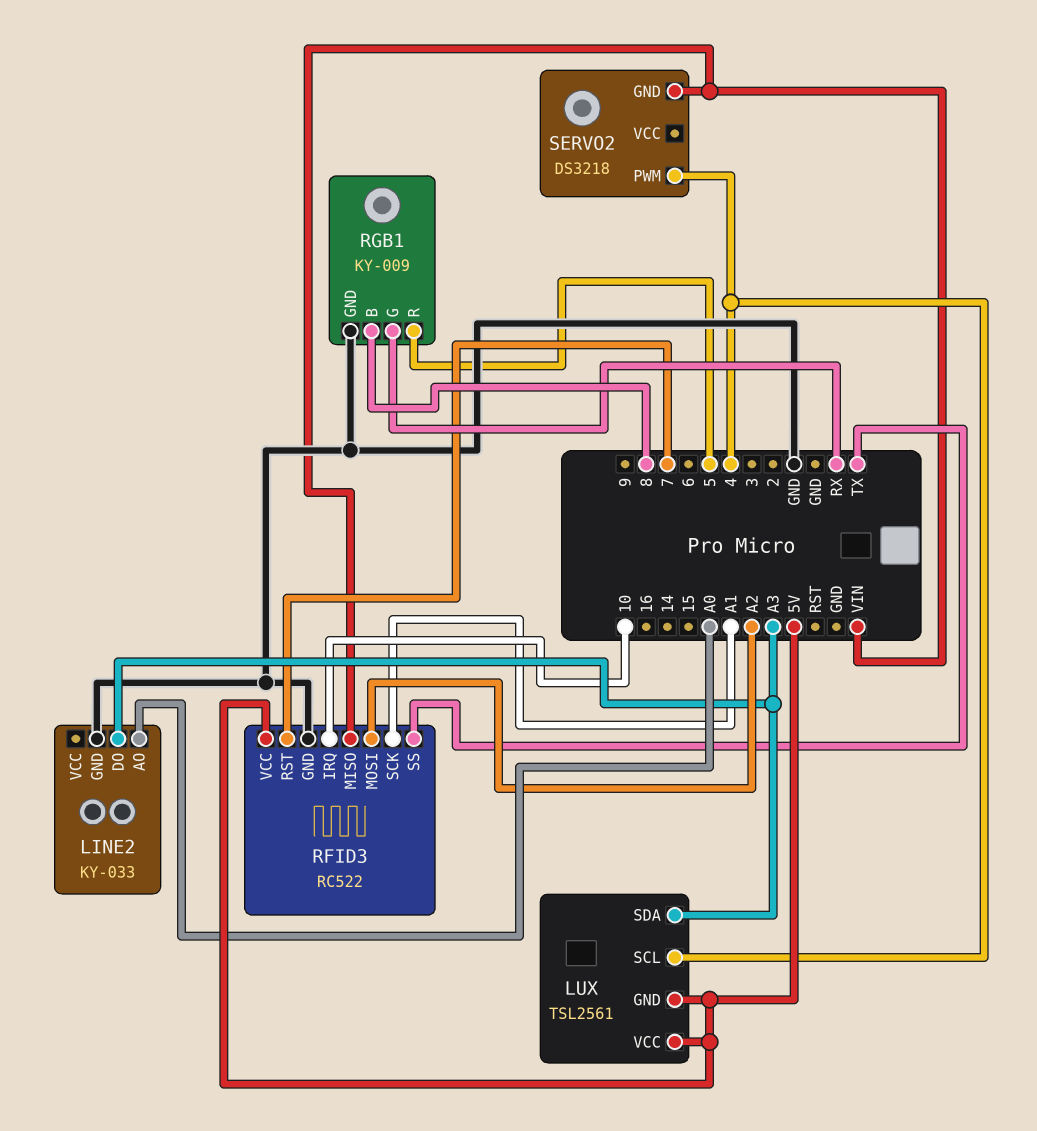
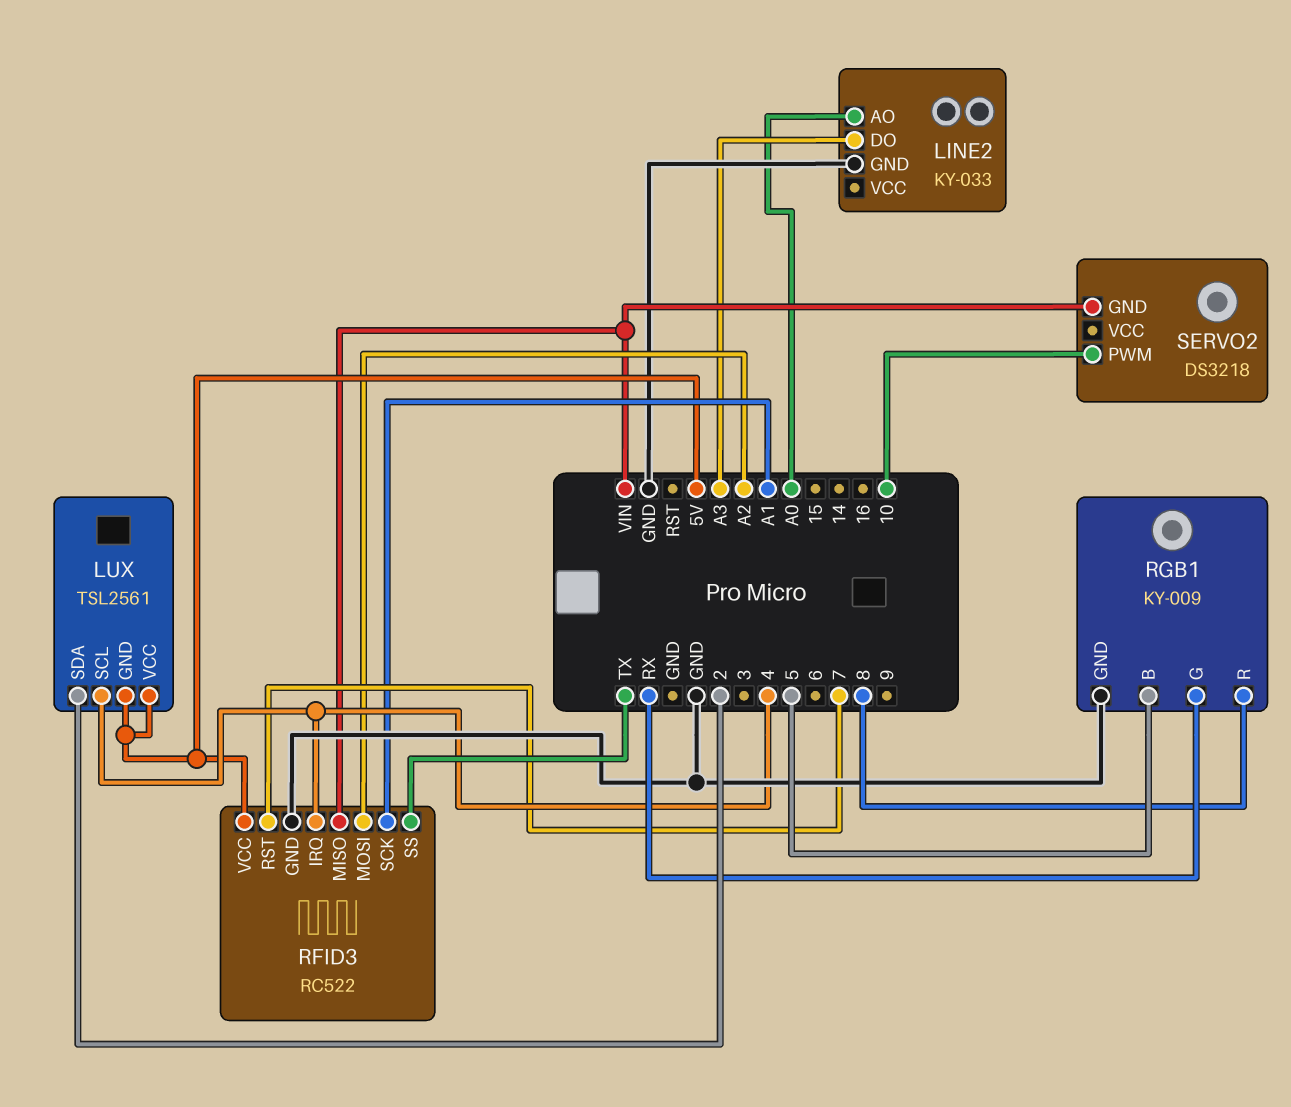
LUX pin SDA: A3 -> 2
RFID3 pin IRQ: 10 -> 4
RGB1 pin B: 8 -> 5
RGB1 pin R: 5 -> 8
SERVO2 pin PWM: 4 -> 10

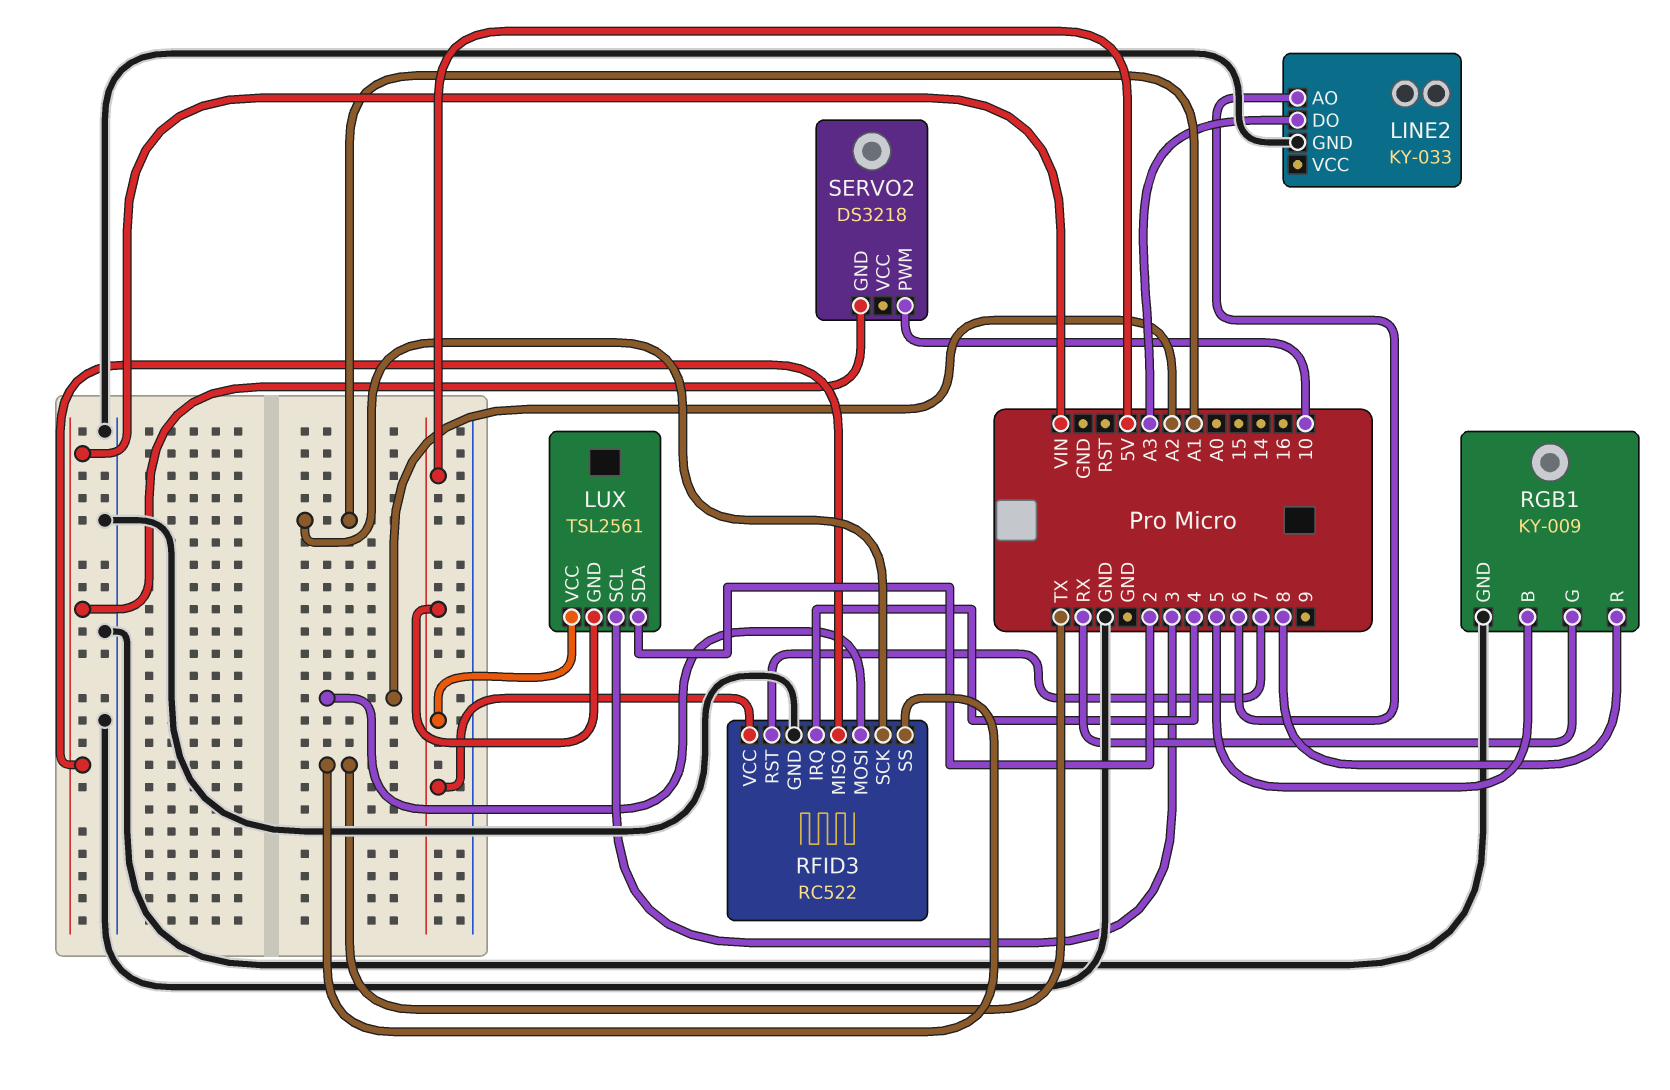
LINE2 pin AO: A0 -> 6
LUX pin SCL: 4 -> 3

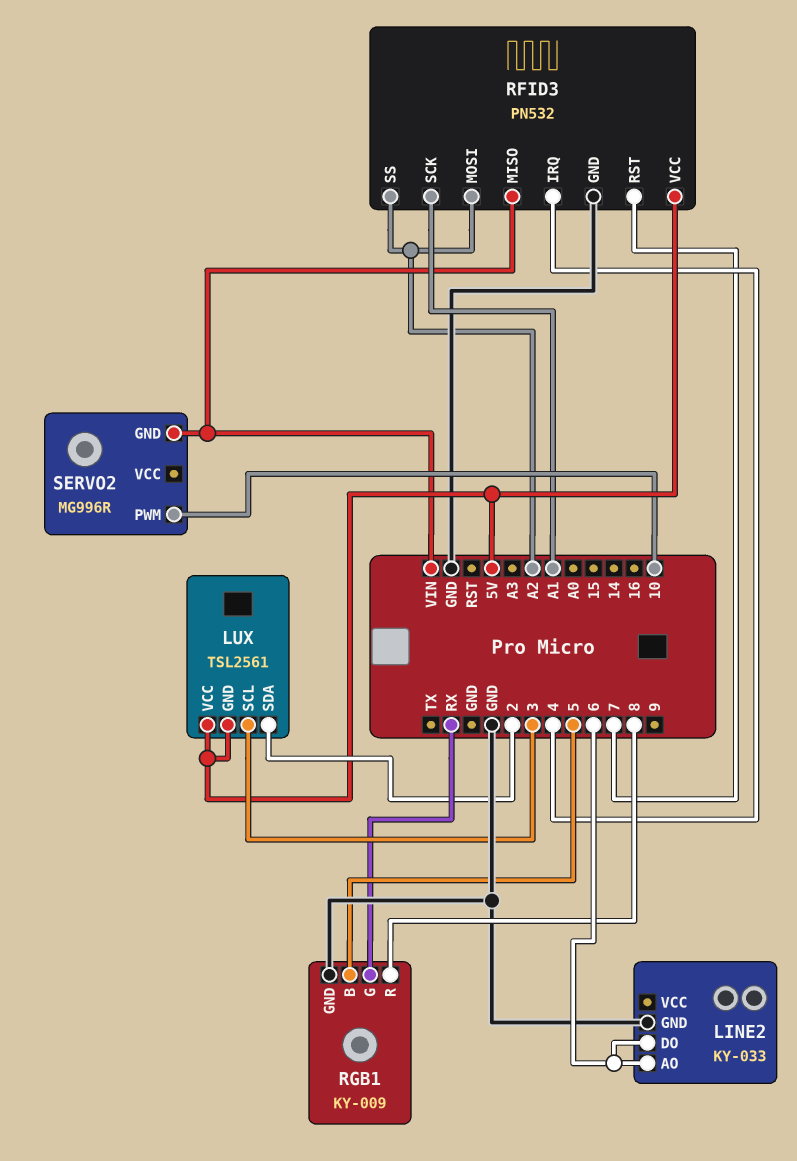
LINE2 pin DO: A3 -> 6
RFID3: RC522 -> PN532
RFID3 pin SS: TX -> A2
SERVO2: DS3218 -> MG996R

